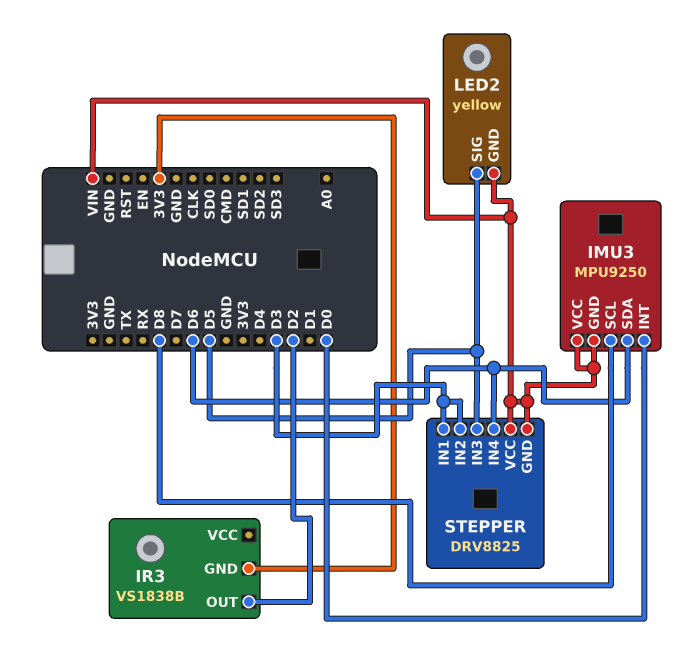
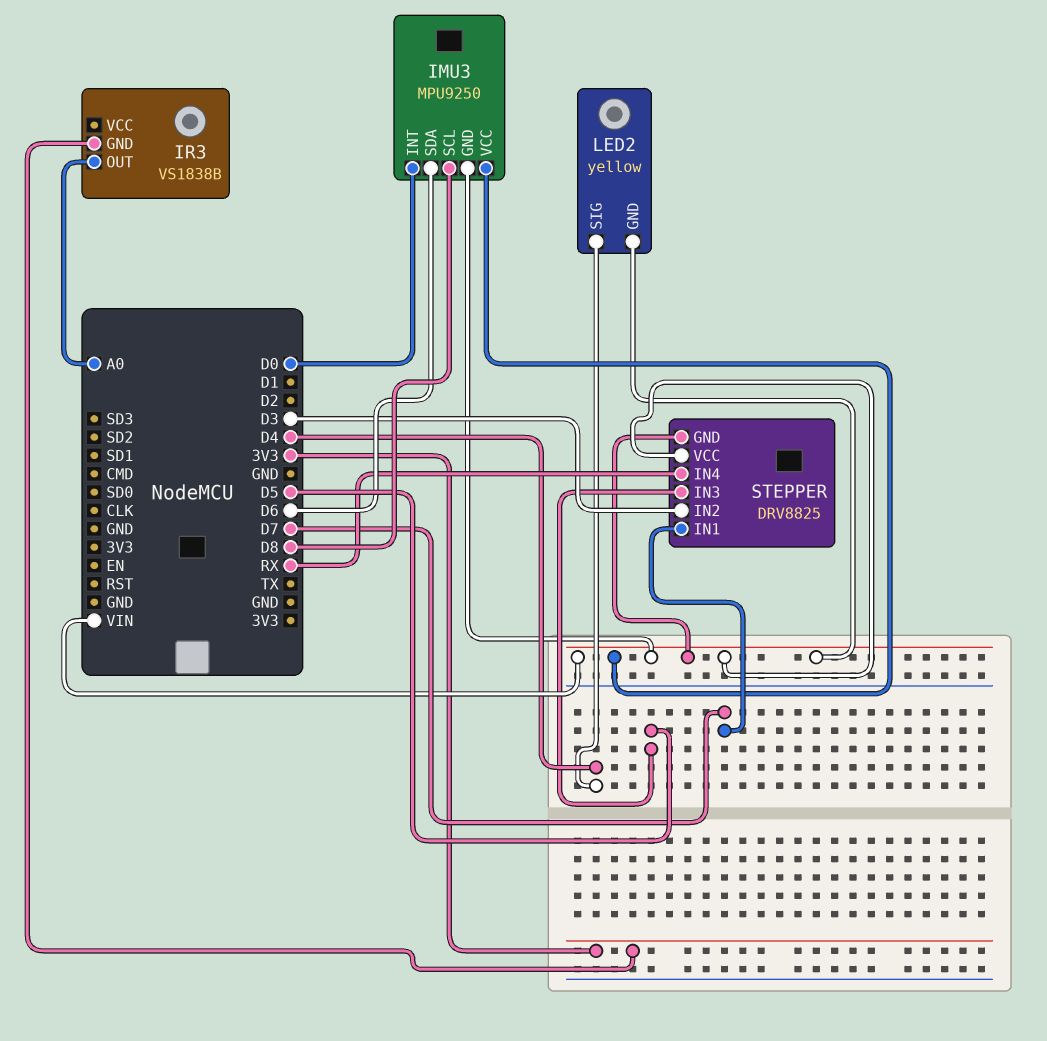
IR3 pin OUT: D2 -> A0
LED2 pin SIG: D5 -> D4
STEPPER pin IN1: D3 -> D7
STEPPER pin IN4: D6 -> RX

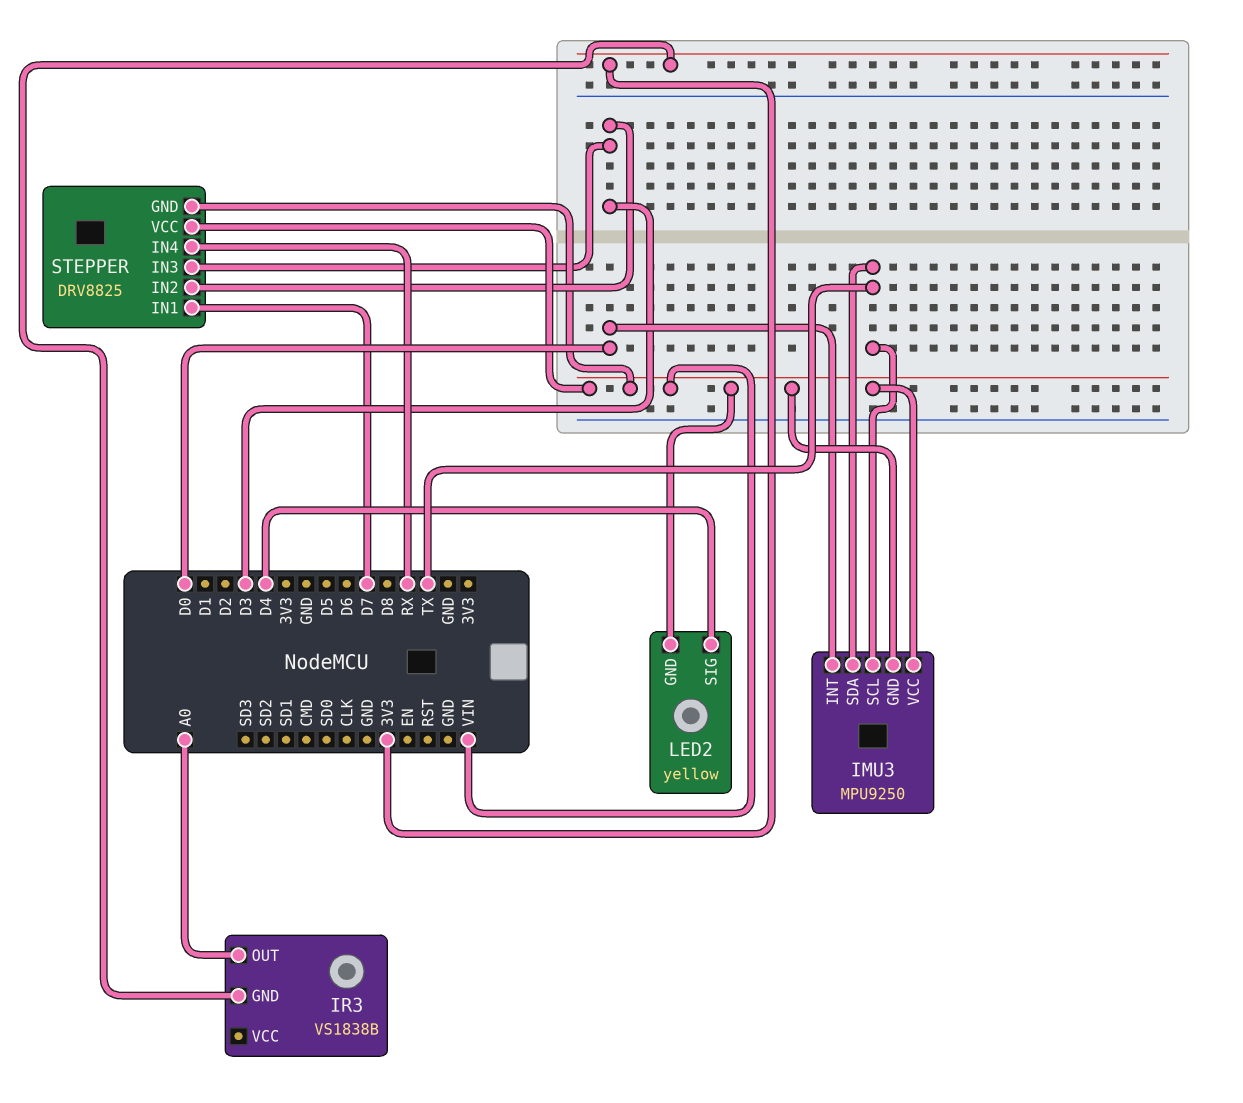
IMU3 pin SCL: D8 -> TX
IMU3 pin SDA: D6 -> TX
STEPPER pin IN3: D5 -> D3

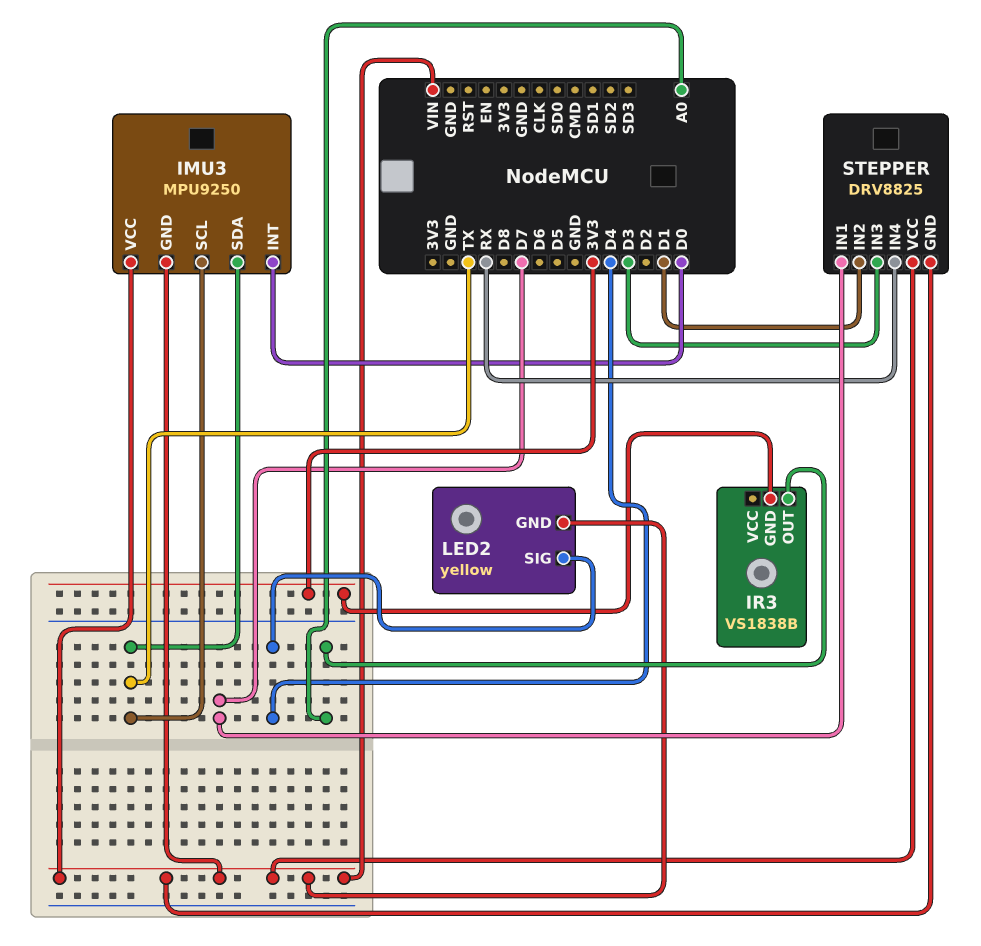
STEPPER pin IN2: D3 -> D1

